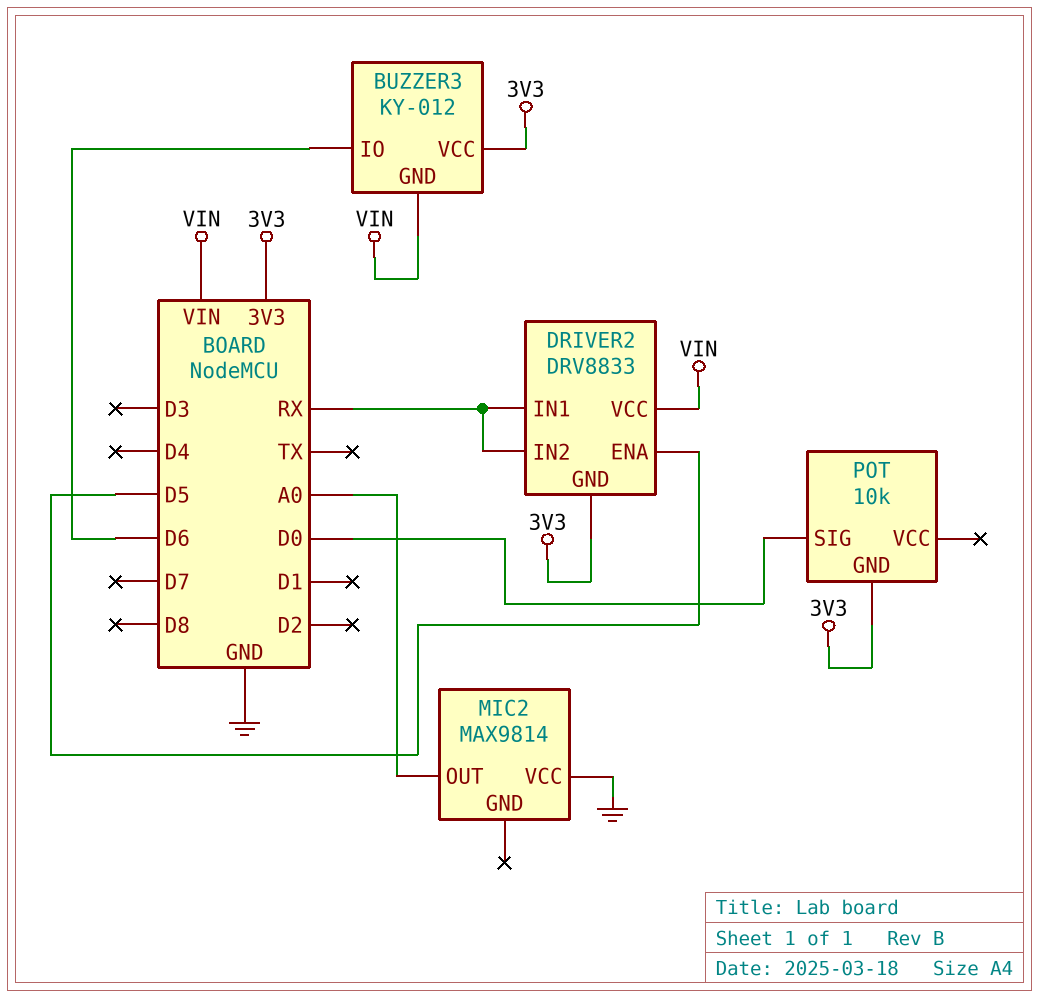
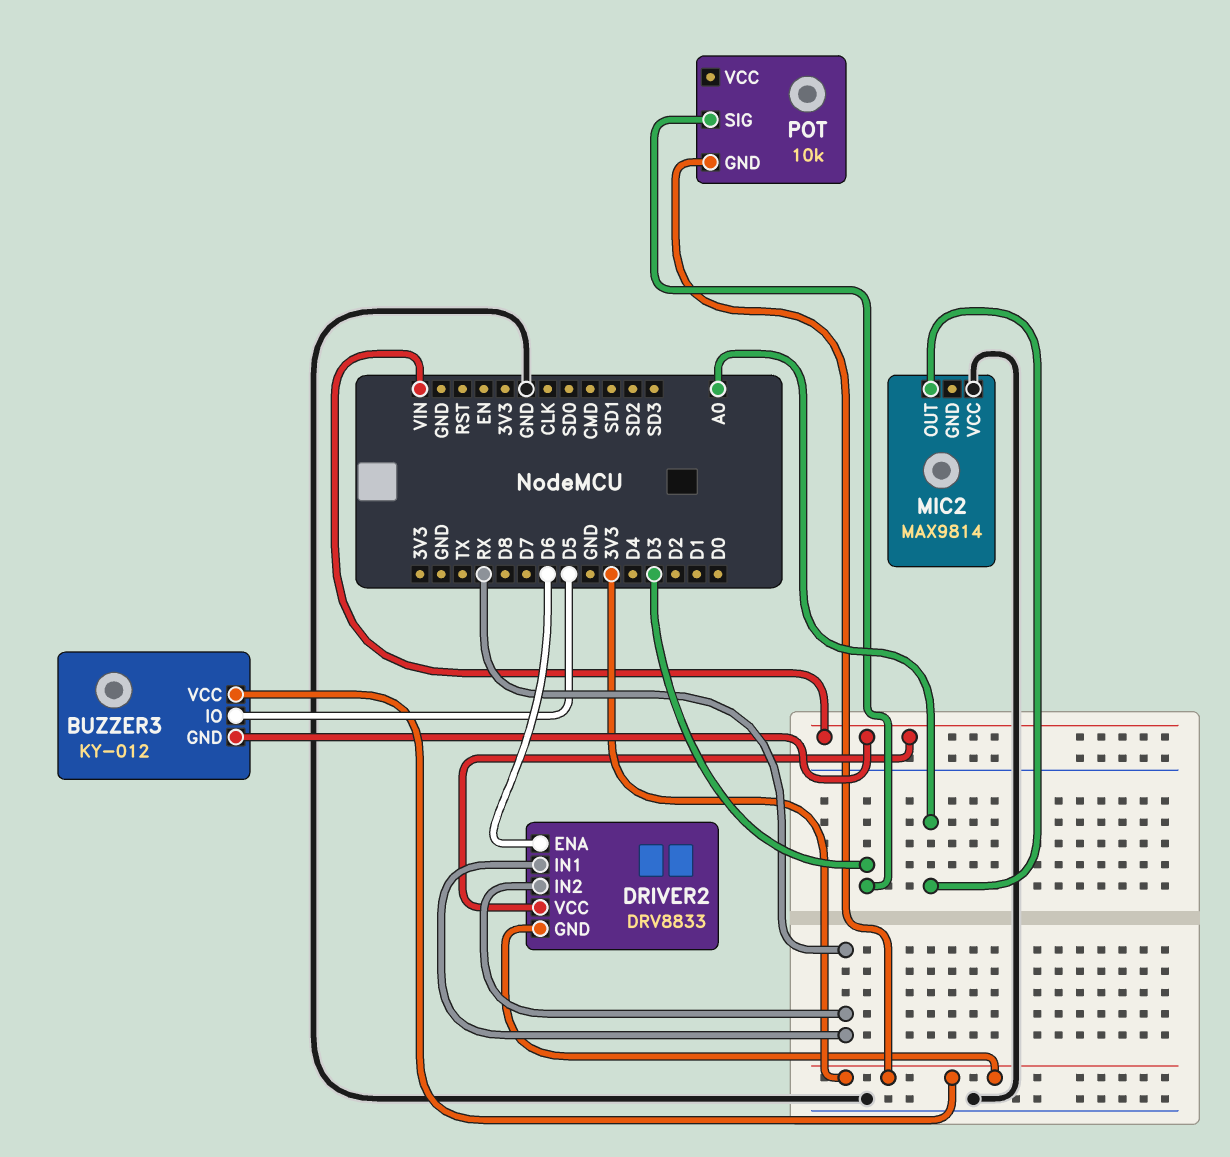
BUZZER3 pin IO: D6 -> D5
DRIVER2 pin ENA: D5 -> D6
POT pin SIG: D0 -> D3

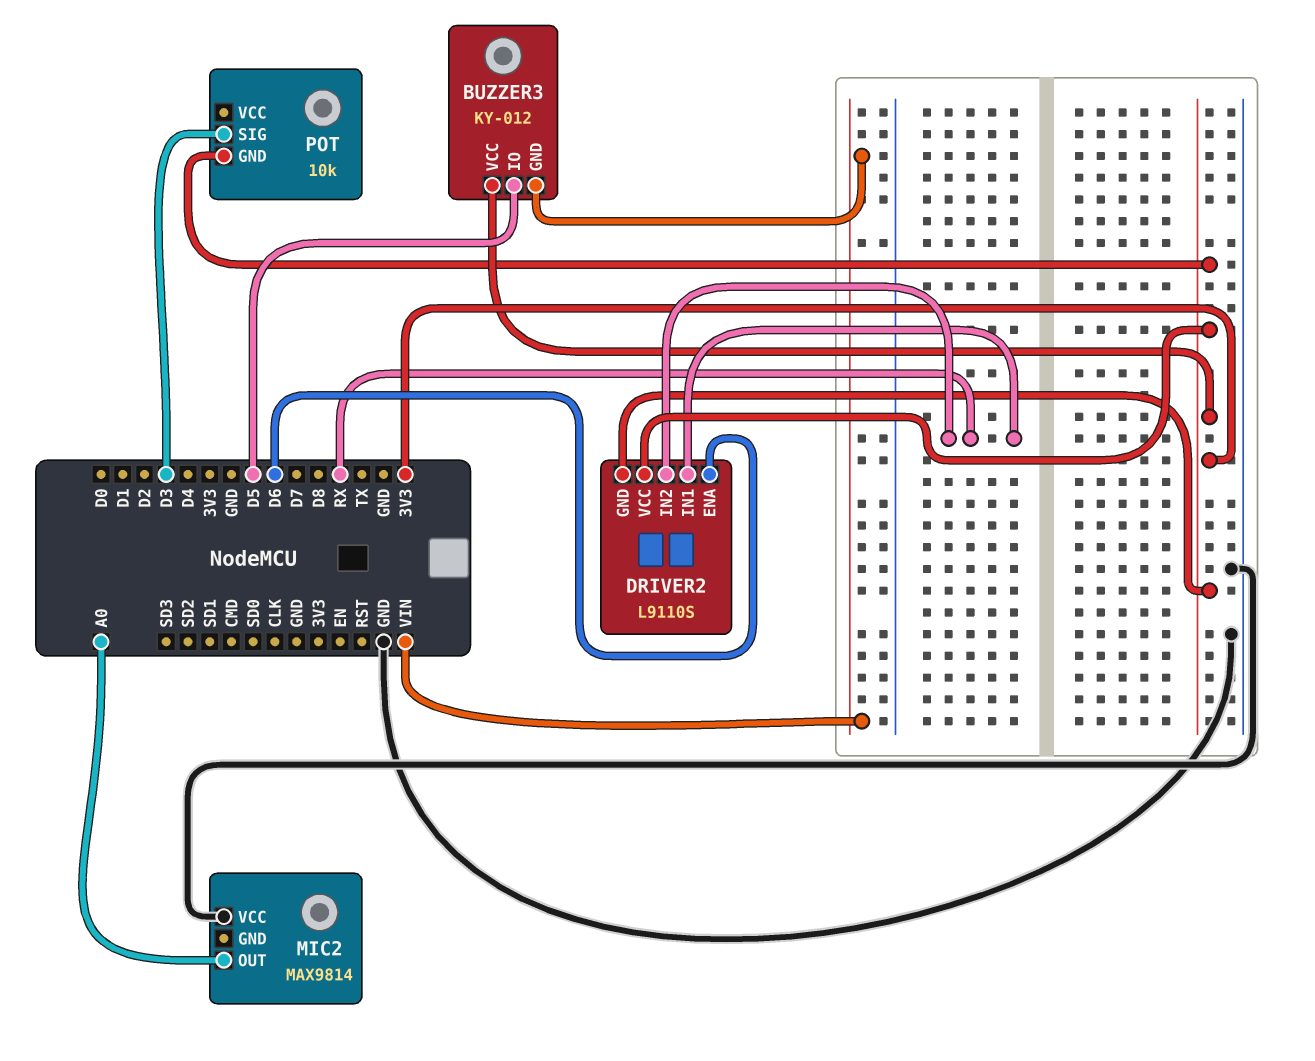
DRIVER2: DRV8833 -> L9110S
DRIVER2 pin VCC: VIN -> 3V3

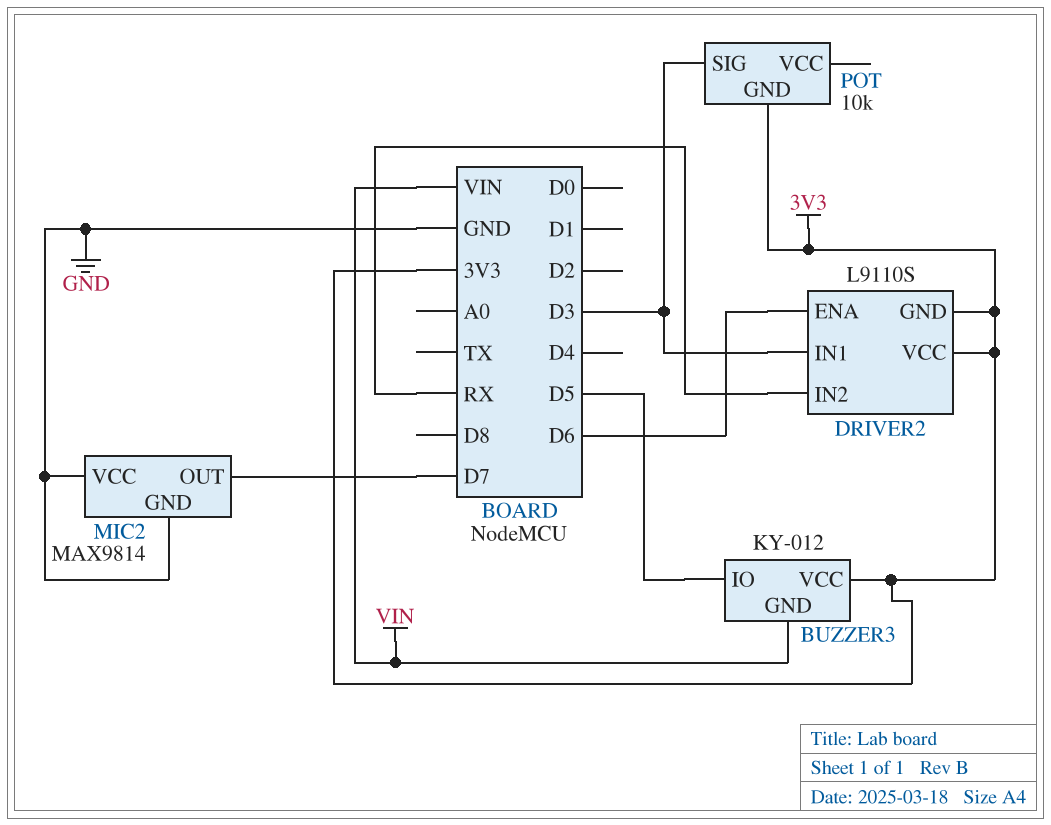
DRIVER2 pin IN1: RX -> D3
MIC2 pin GND: none -> GND
MIC2 pin OUT: A0 -> D7

